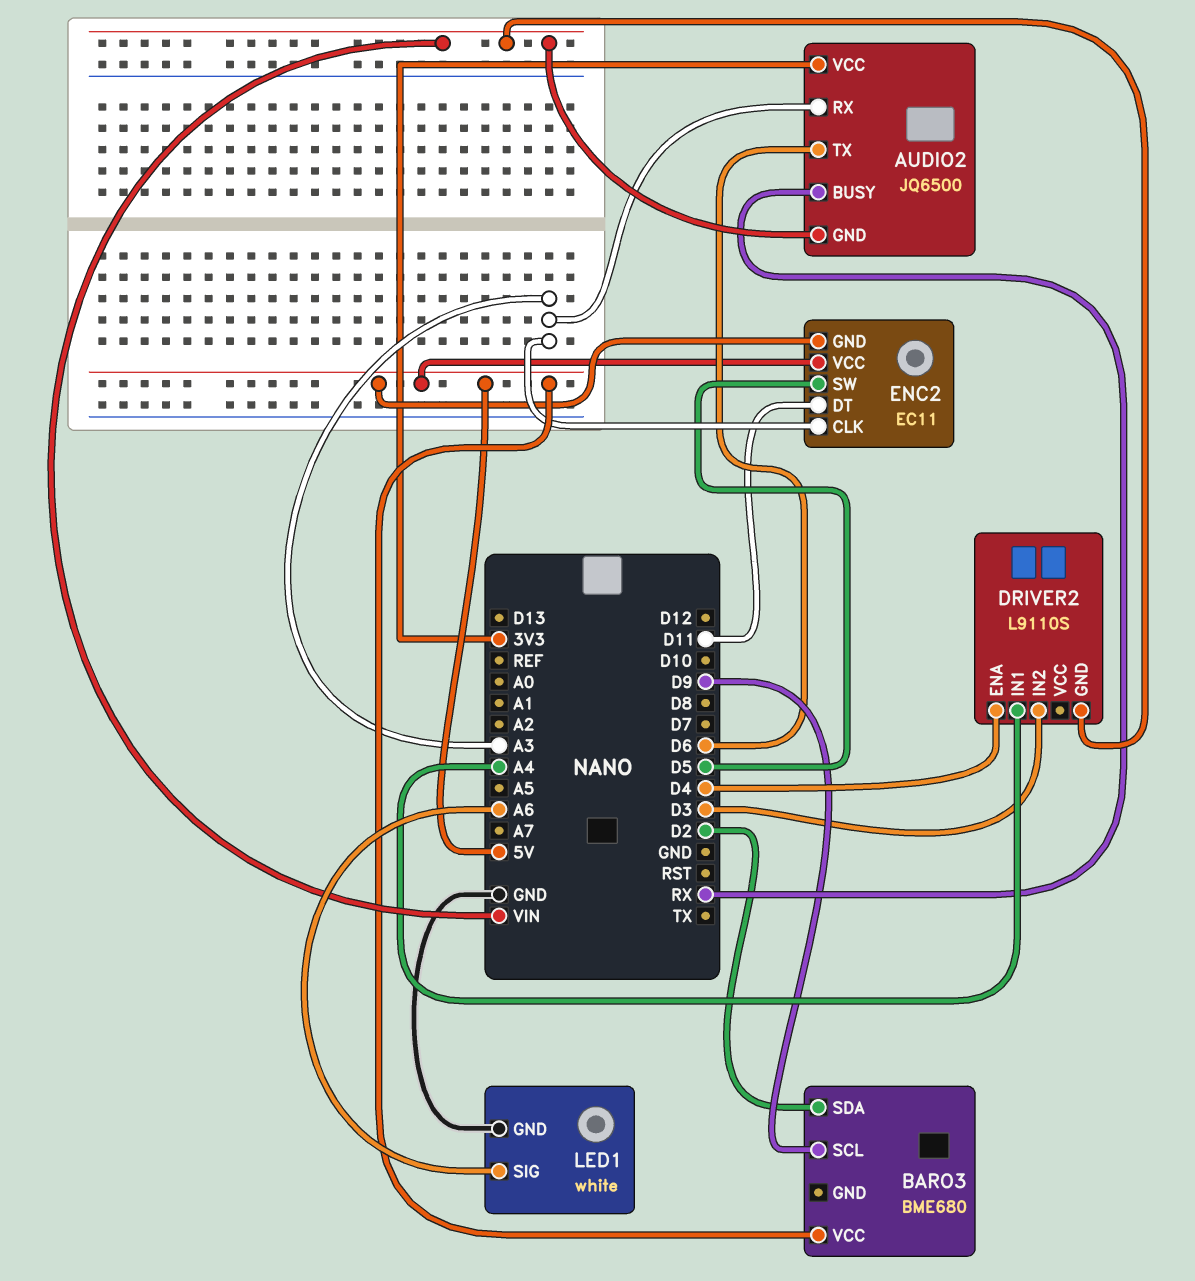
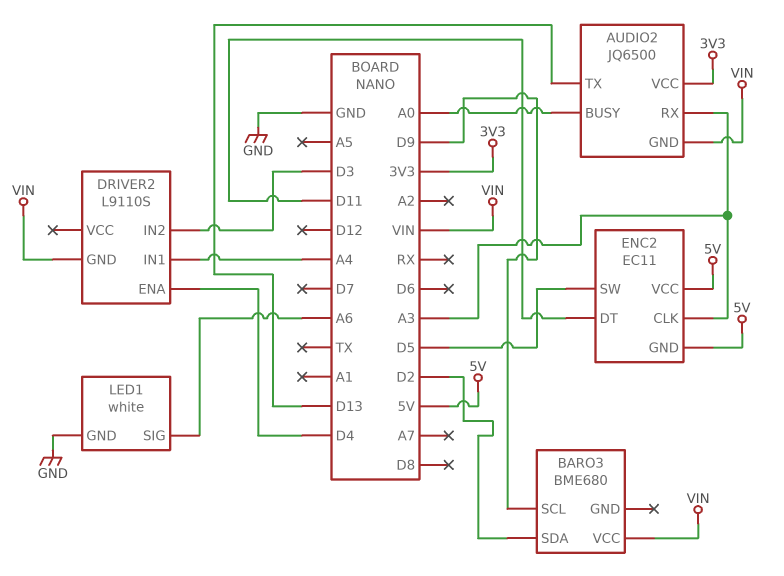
AUDIO2 pin BUSY: RX -> A0
AUDIO2 pin TX: D6 -> D13
BARO3 pin VCC: 5V -> VIN

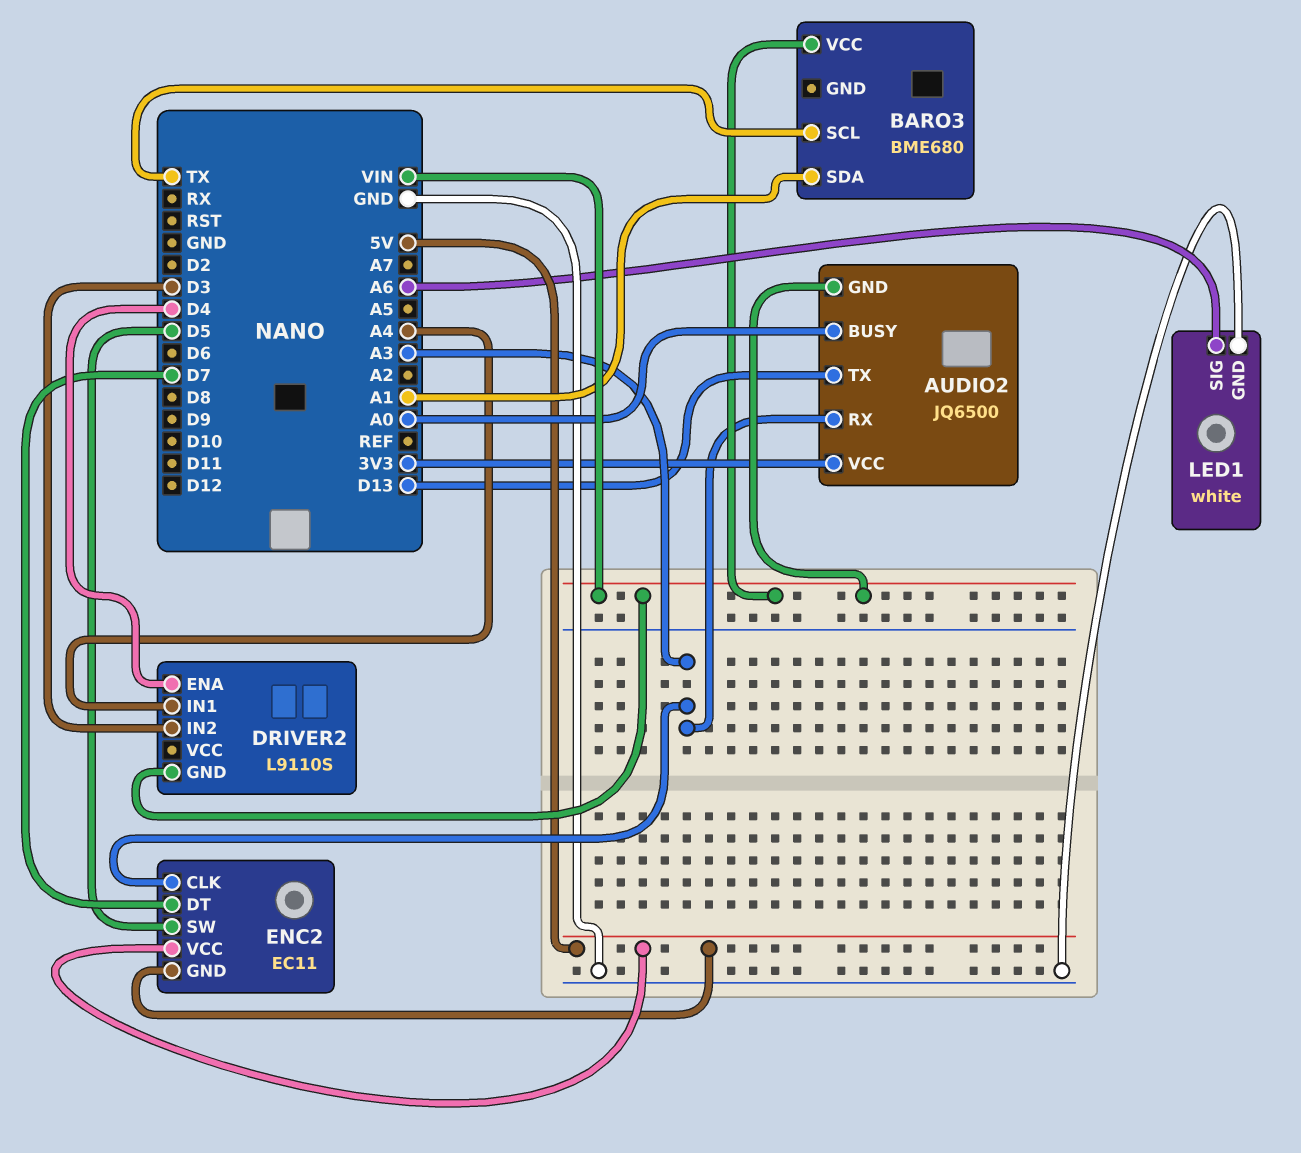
BARO3 pin SCL: D9 -> TX
BARO3 pin SDA: D2 -> A1
ENC2 pin DT: D11 -> D7

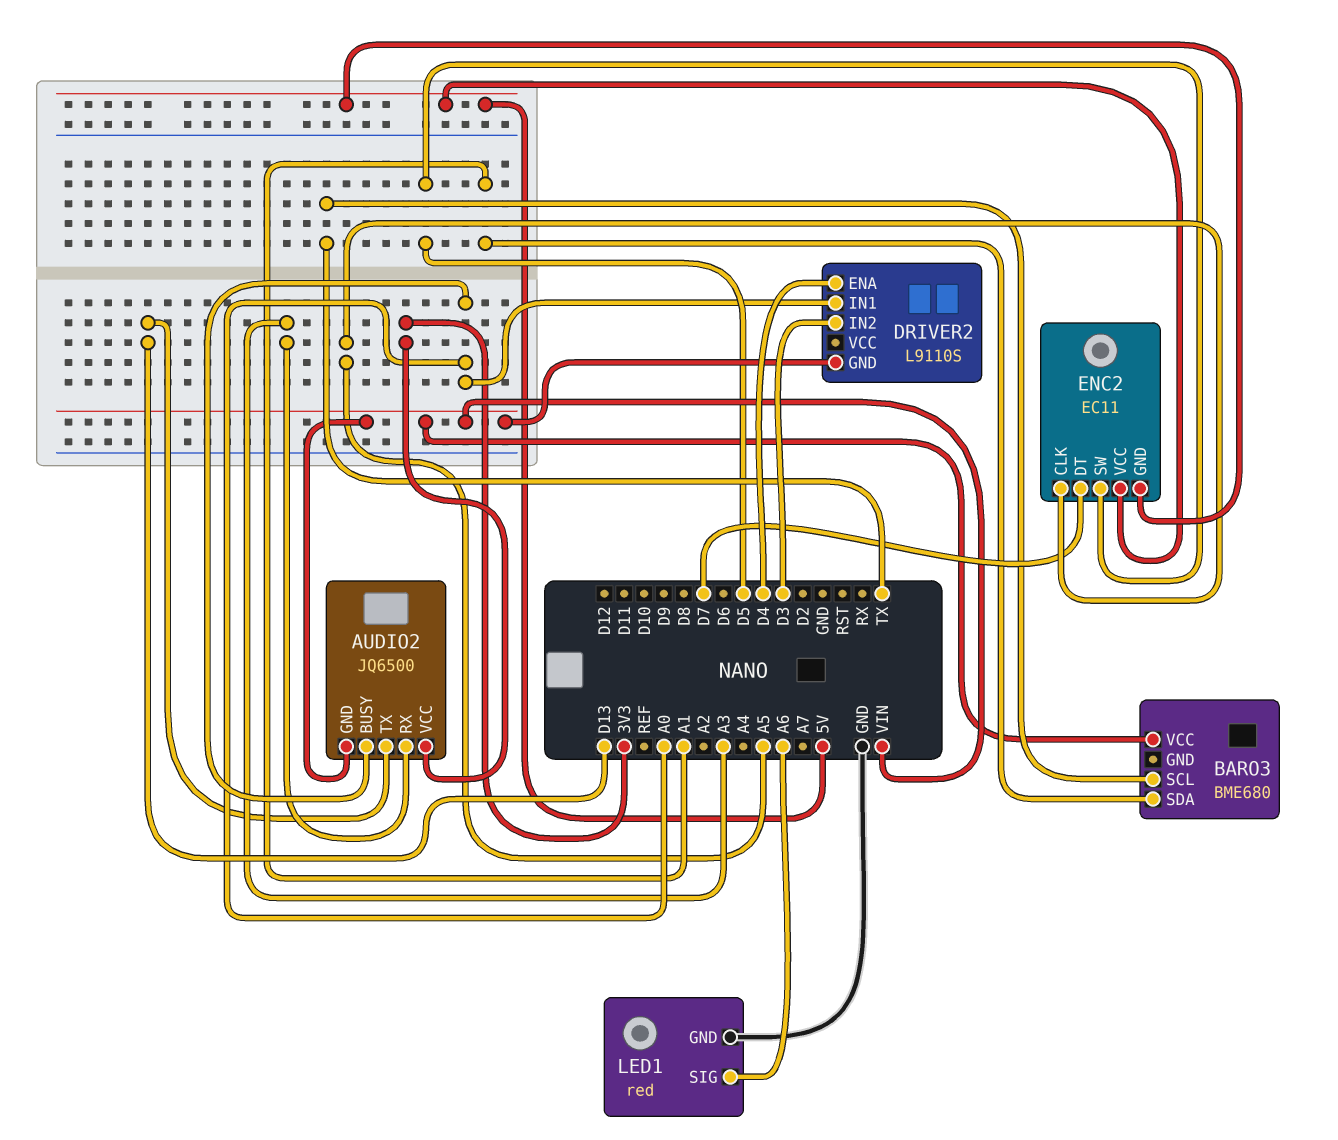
DRIVER2 pin IN1: A4 -> A0
ENC2 pin CLK: A3 -> A5
LED1: white -> red

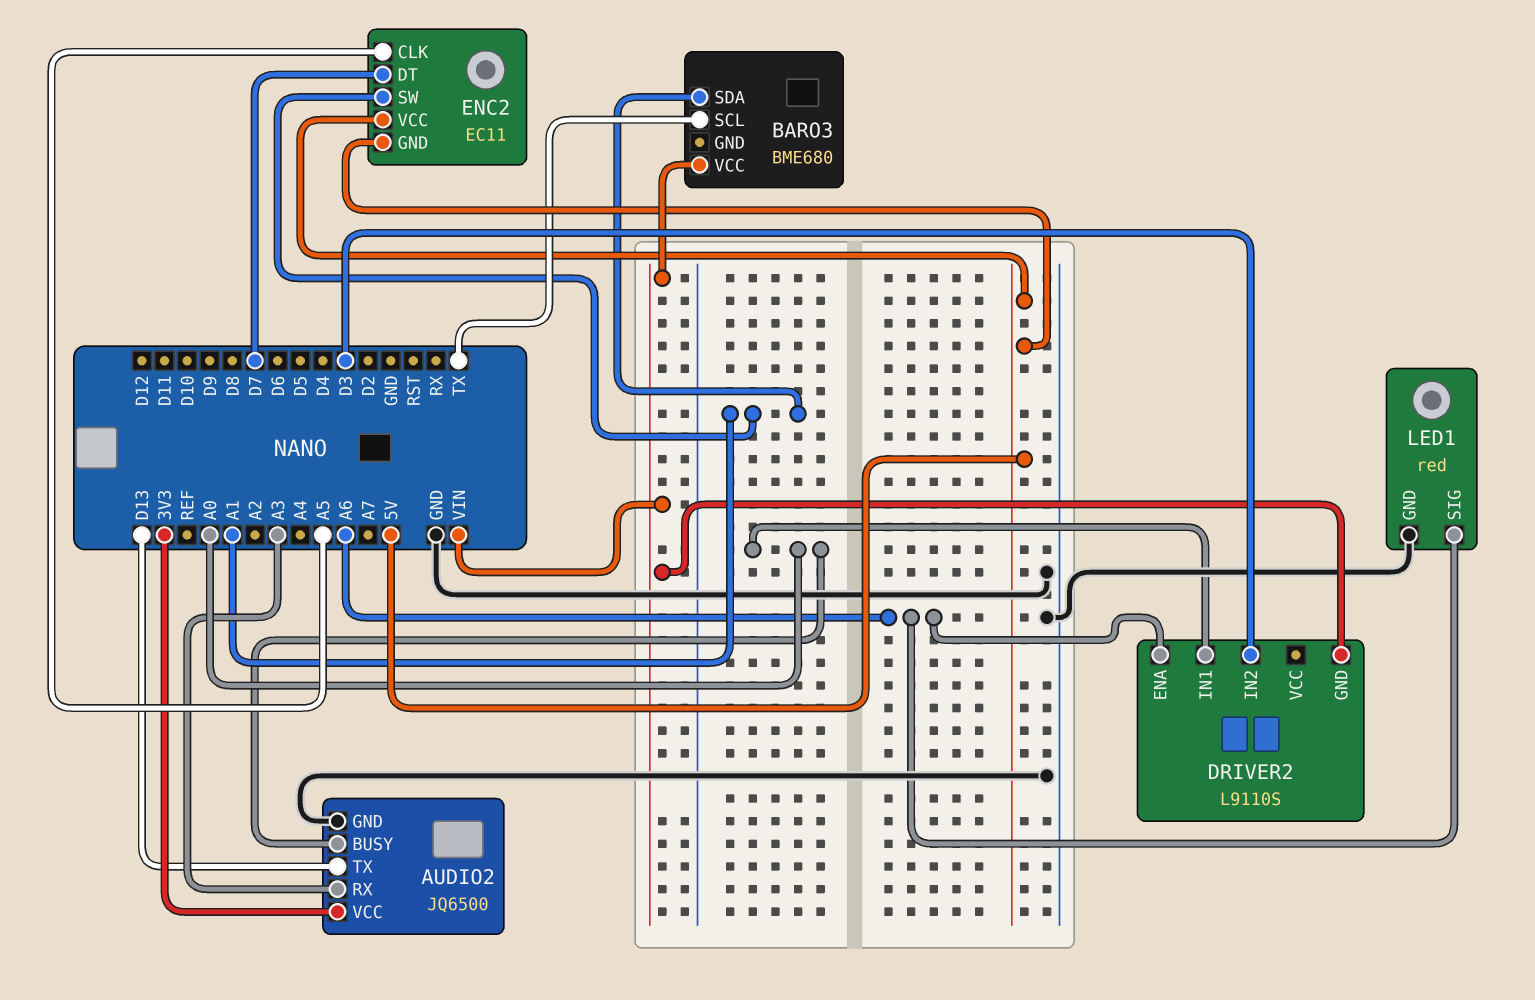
AUDIO2 pin GND: VIN -> GND
DRIVER2 pin ENA: D4 -> A6
ENC2 pin SW: D5 -> A1

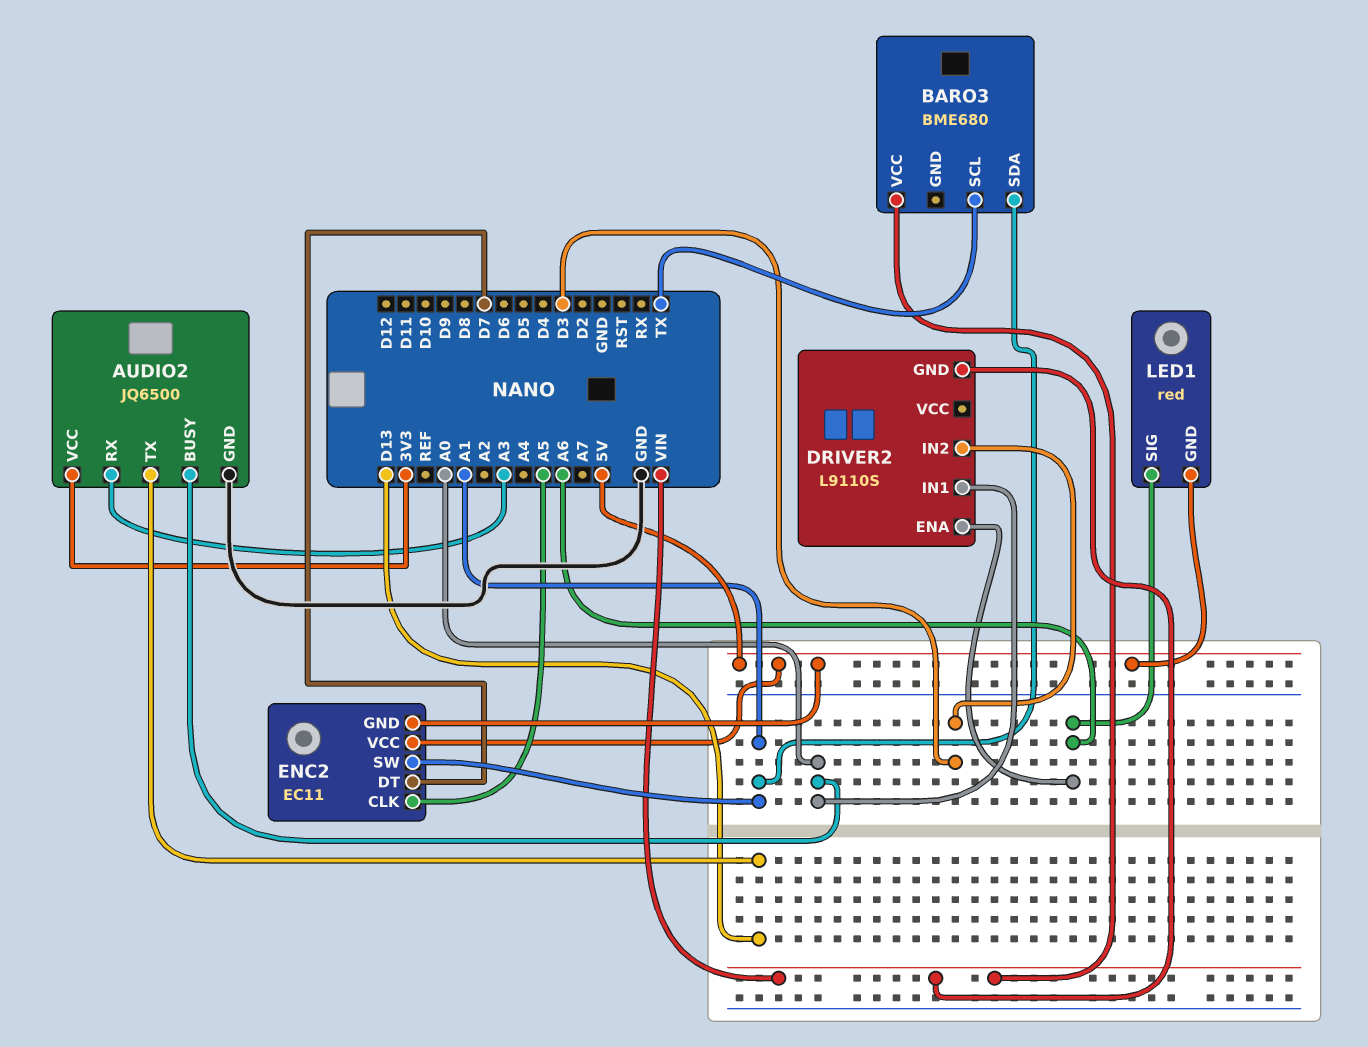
LED1 pin GND: GND -> 5V

